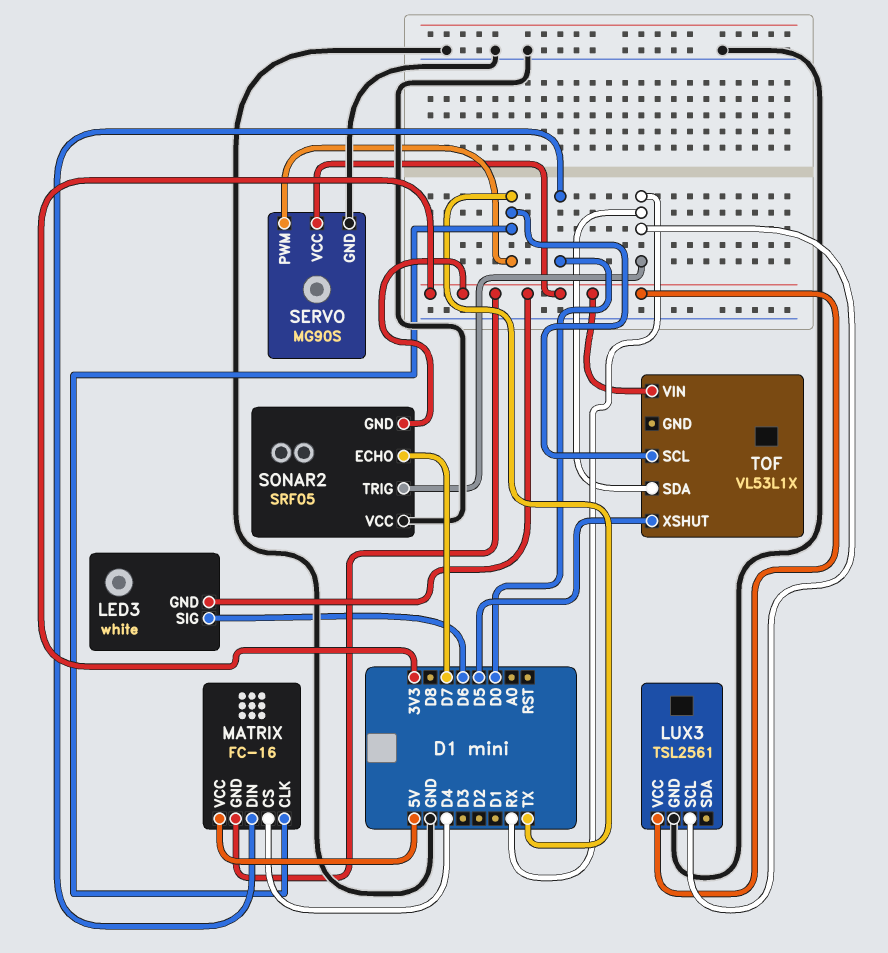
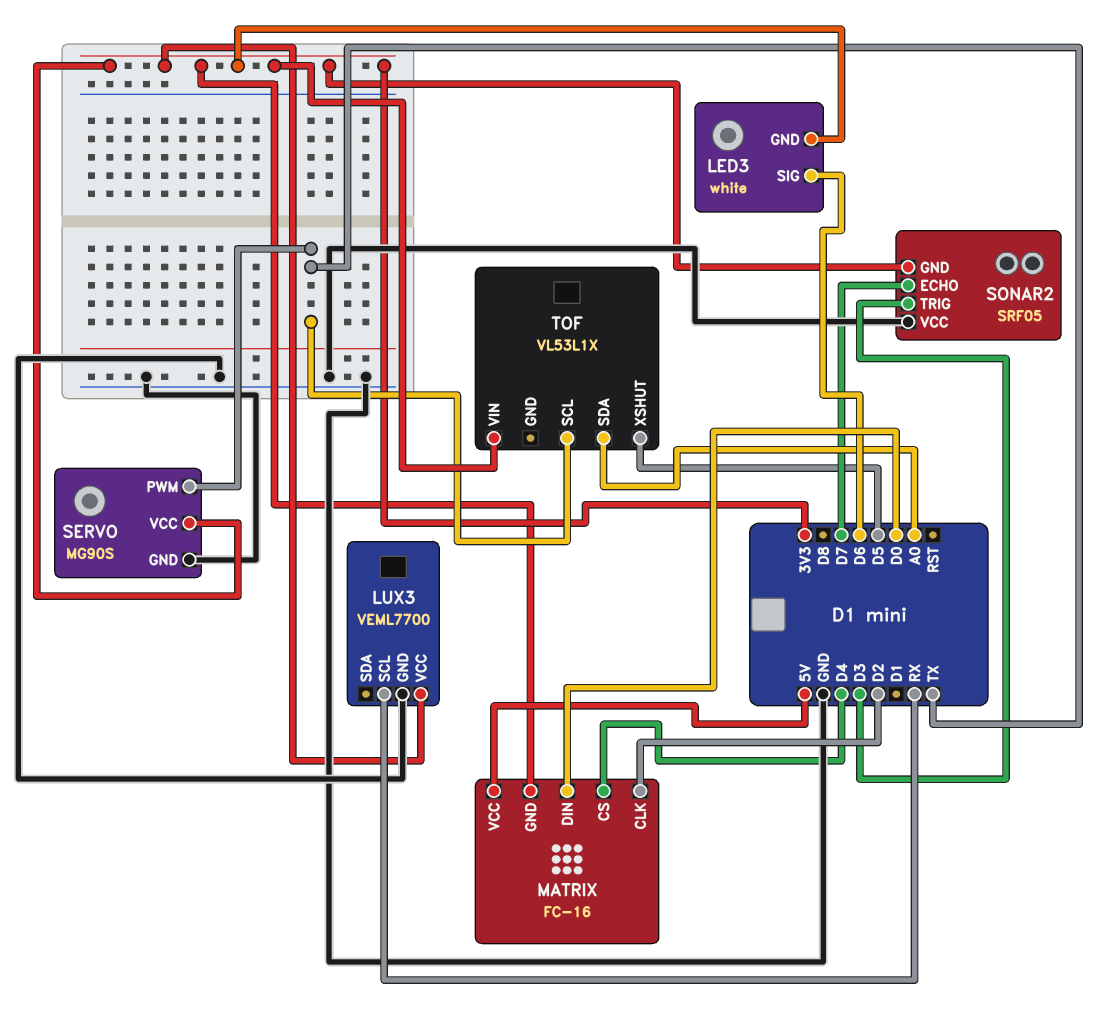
LUX3: TSL2561 -> VEML7700
MATRIX pin CLK: TX -> D2
SONAR2 pin TRIG: RX -> D3
TOF pin SDA: RX -> A0

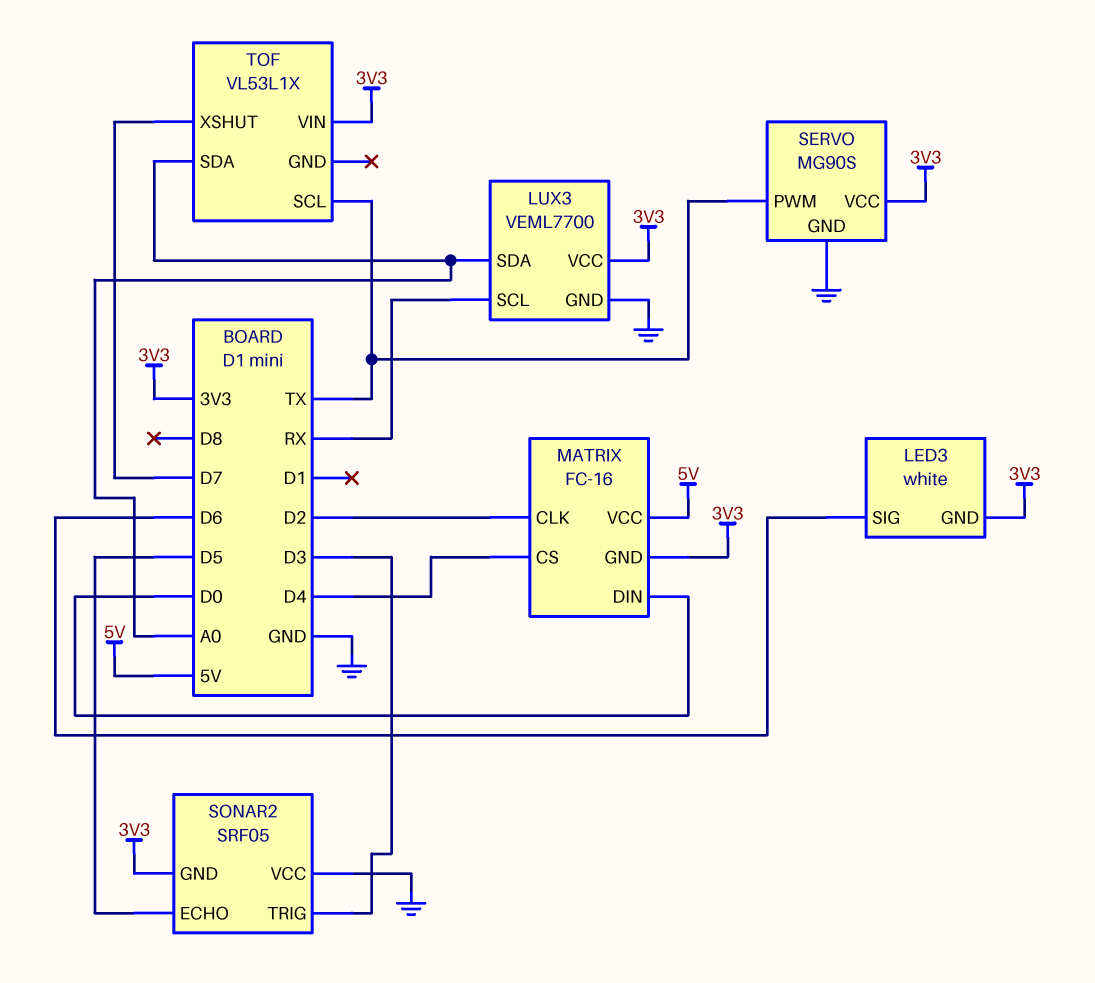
LUX3 pin SDA: none -> A0
SONAR2 pin ECHO: D7 -> D5
TOF pin XSHUT: D5 -> D7

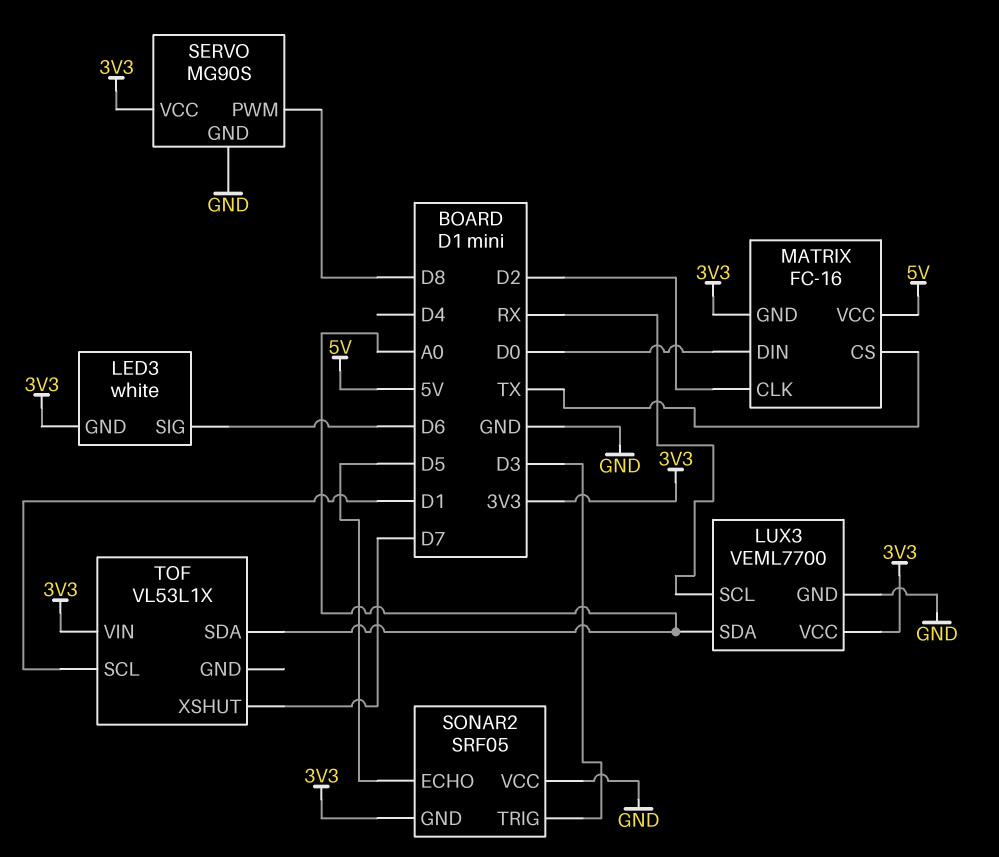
MATRIX pin CS: D4 -> TX
SERVO pin PWM: TX -> D8
TOF pin SCL: TX -> D1

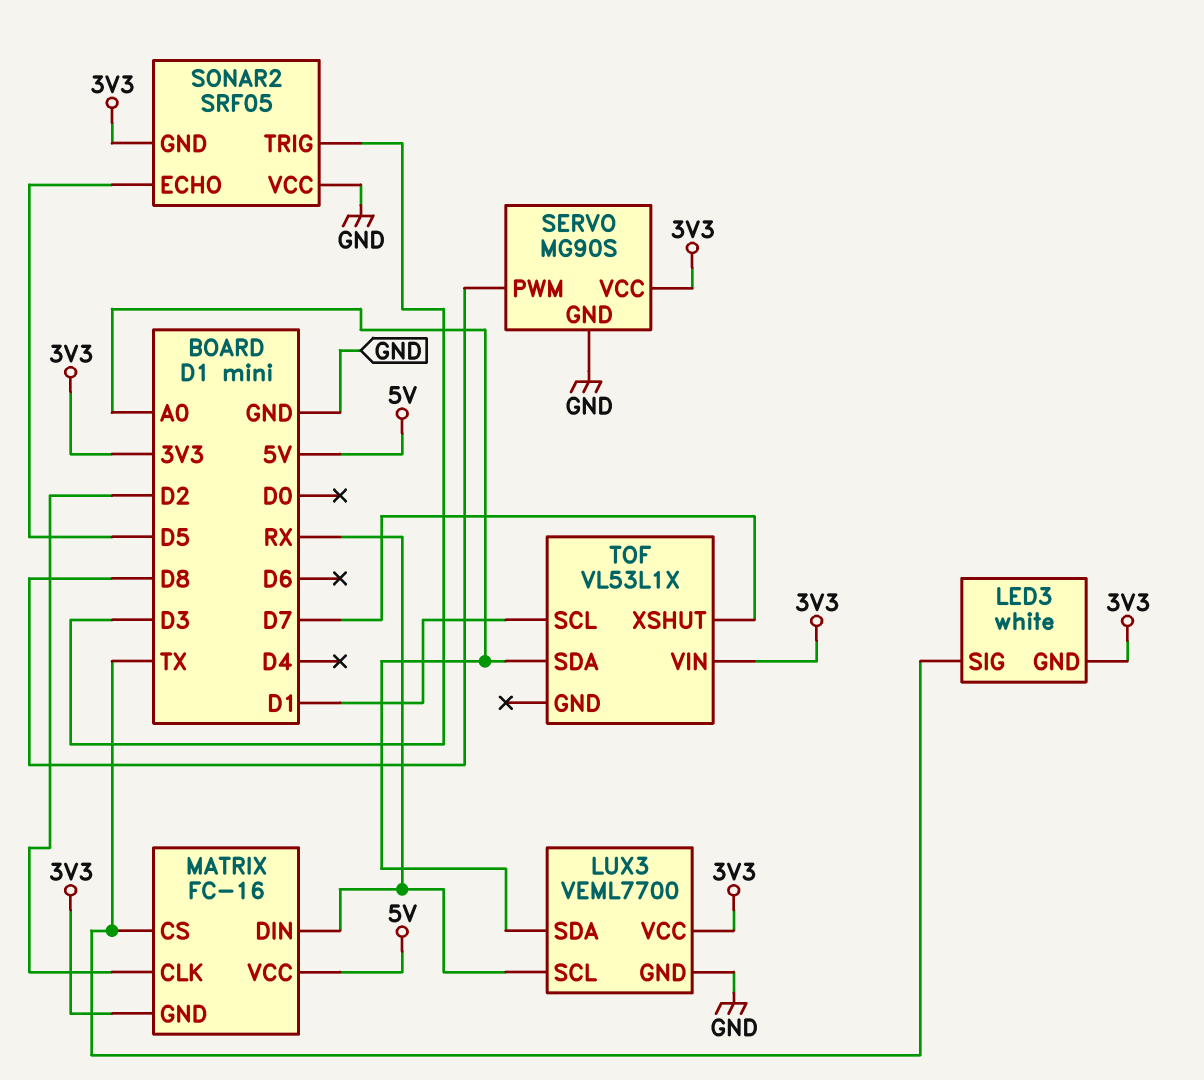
LED3 pin SIG: D6 -> TX
MATRIX pin DIN: D0 -> RX

